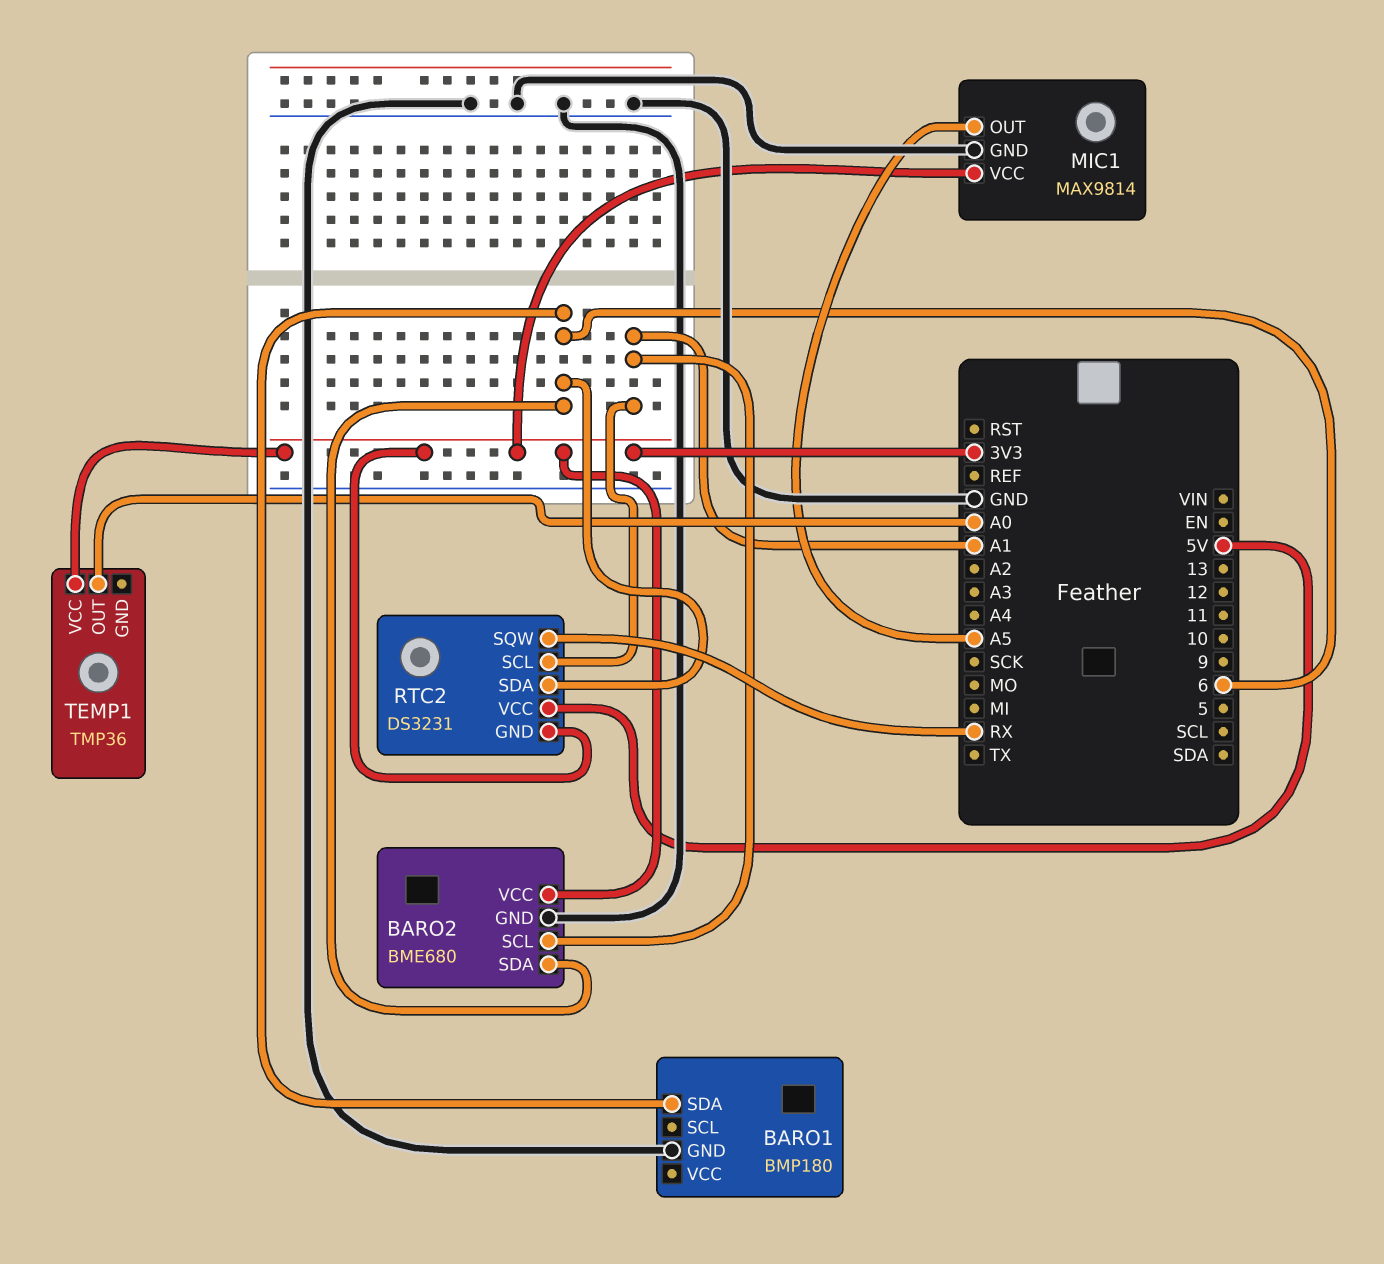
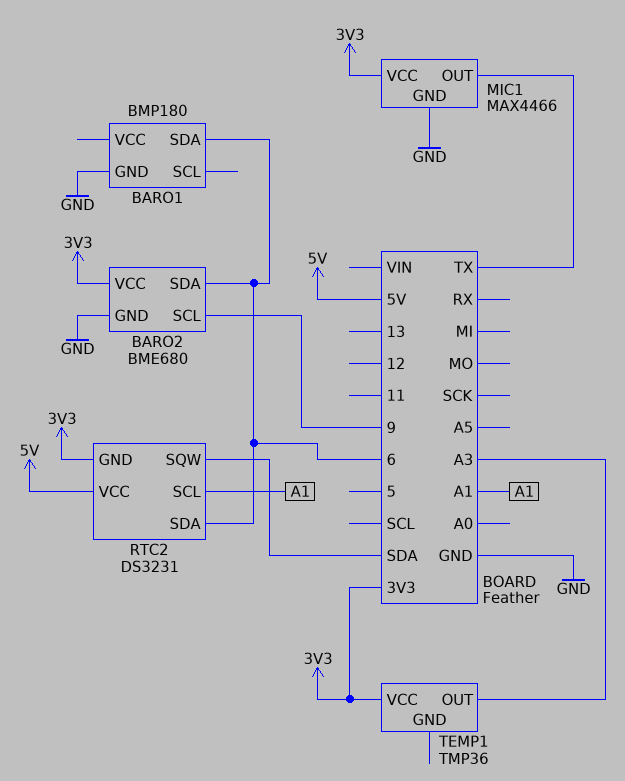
BARO2 pin SCL: A1 -> 9
MIC1: MAX9814 -> MAX4466
MIC1 pin OUT: A5 -> TX
RTC2 pin SQW: RX -> SDA
TEMP1 pin OUT: A0 -> A3

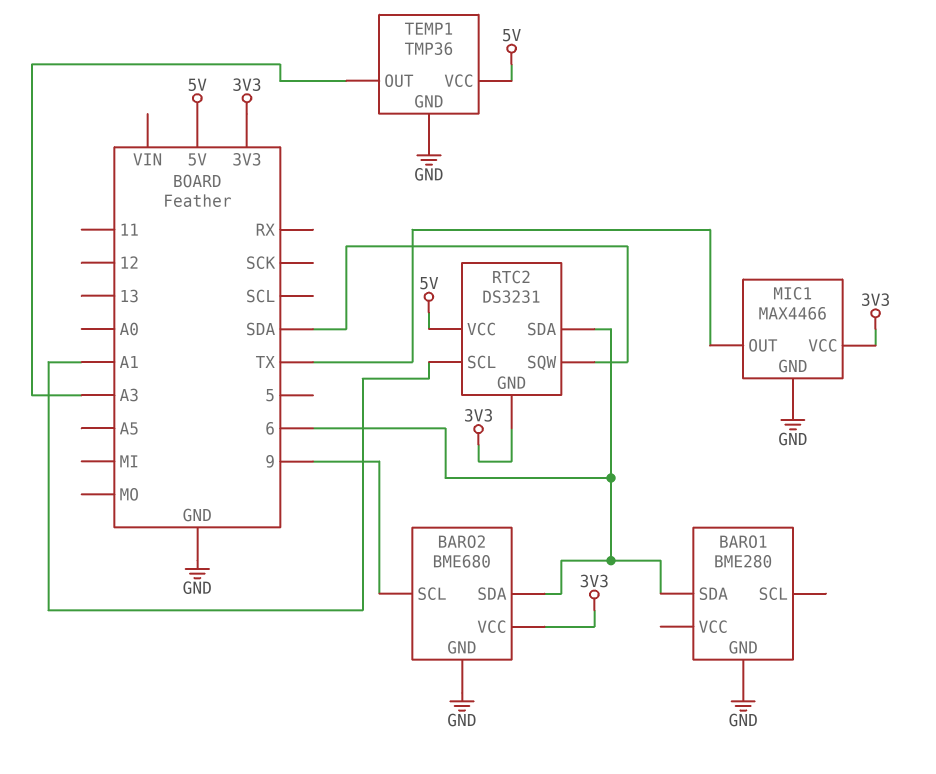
BARO1: BMP180 -> BME280
TEMP1 pin GND: none -> GND
TEMP1 pin VCC: 3V3 -> 5V

